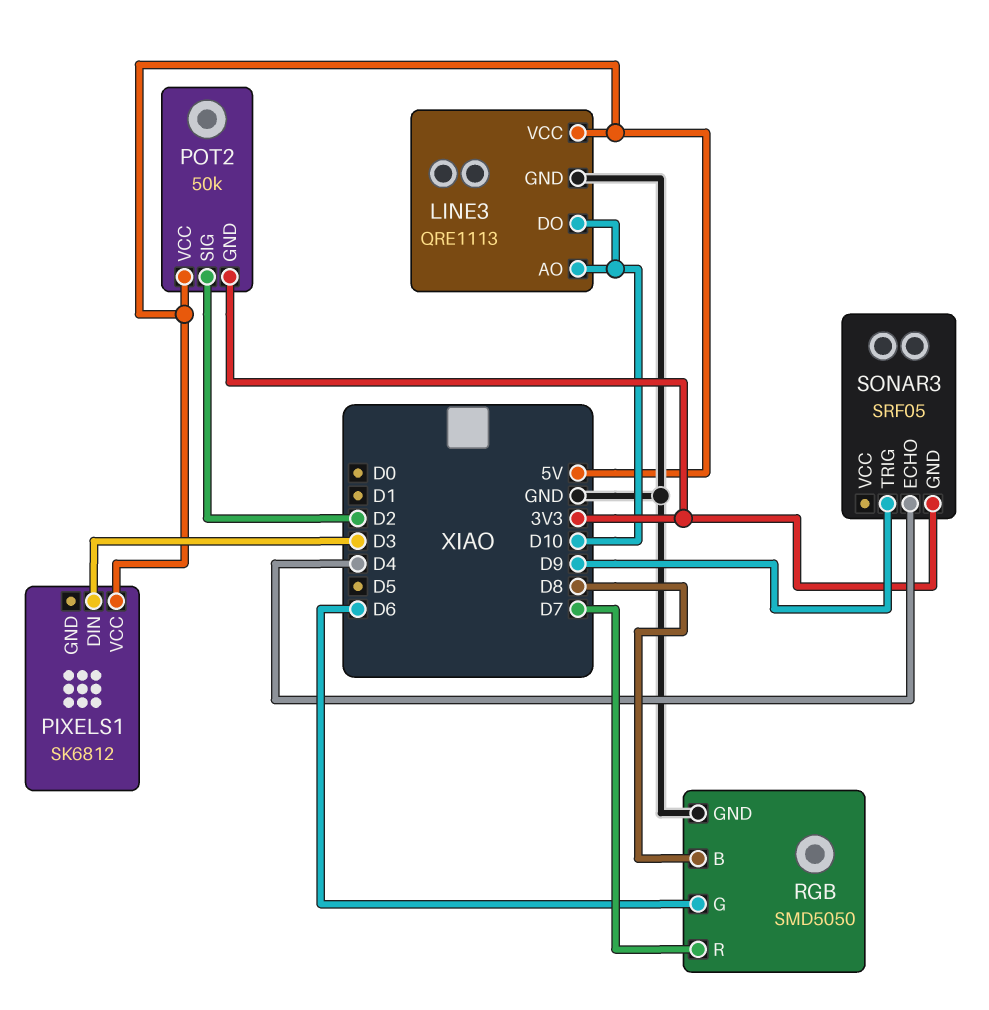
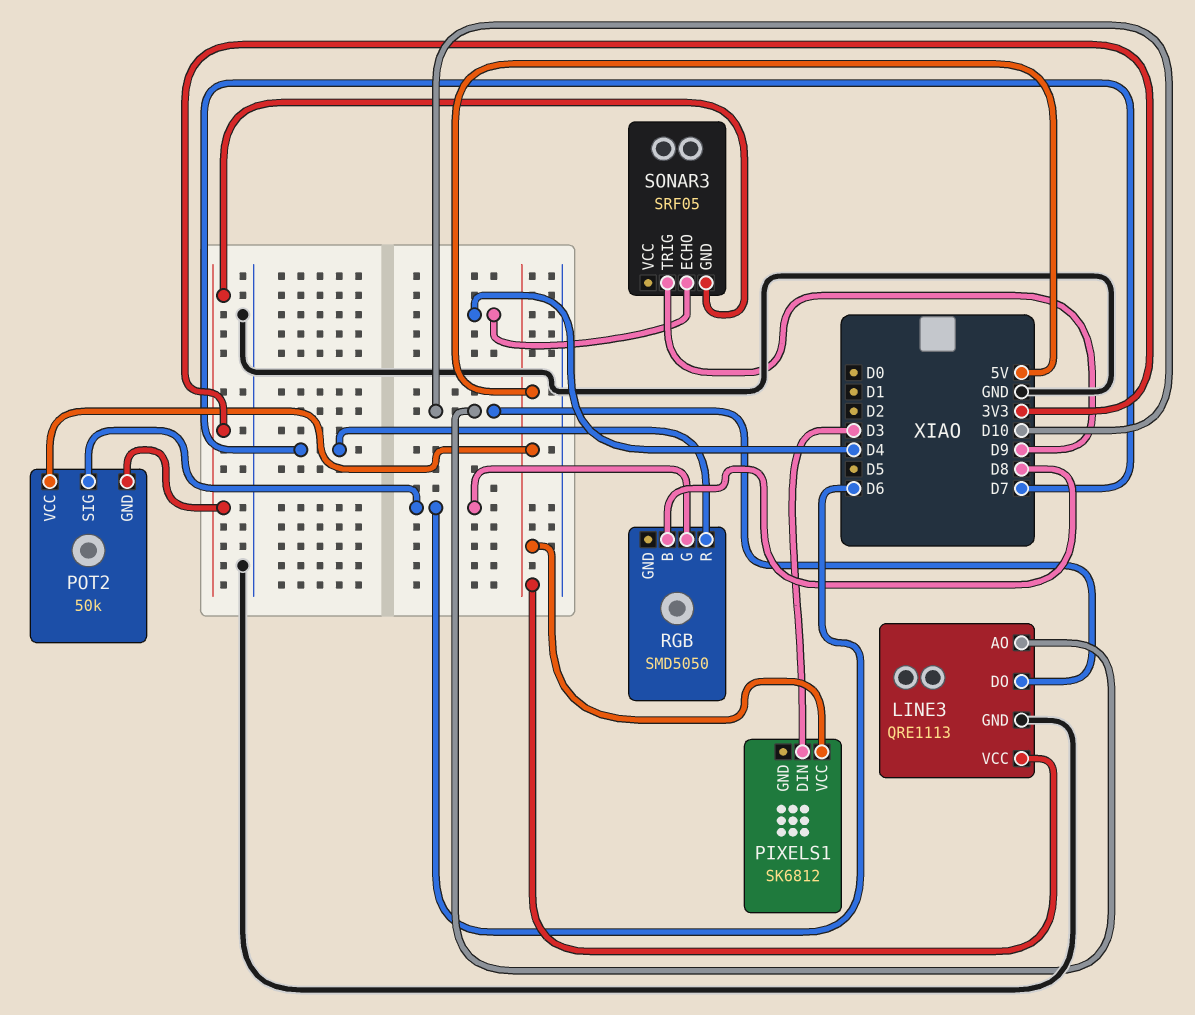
POT2 pin SIG: D2 -> D6
RGB pin GND: GND -> none

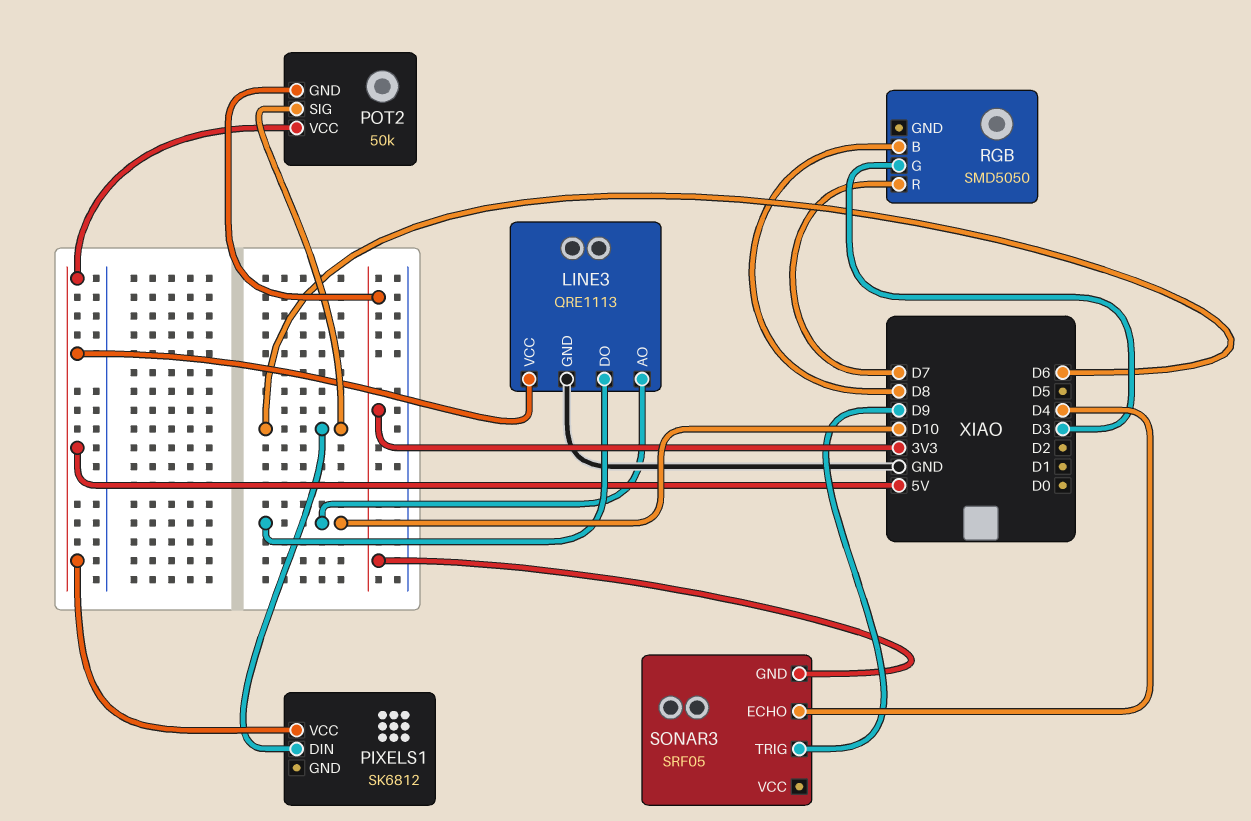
PIXELS1 pin DIN: D3 -> D6
RGB pin G: D6 -> D3

